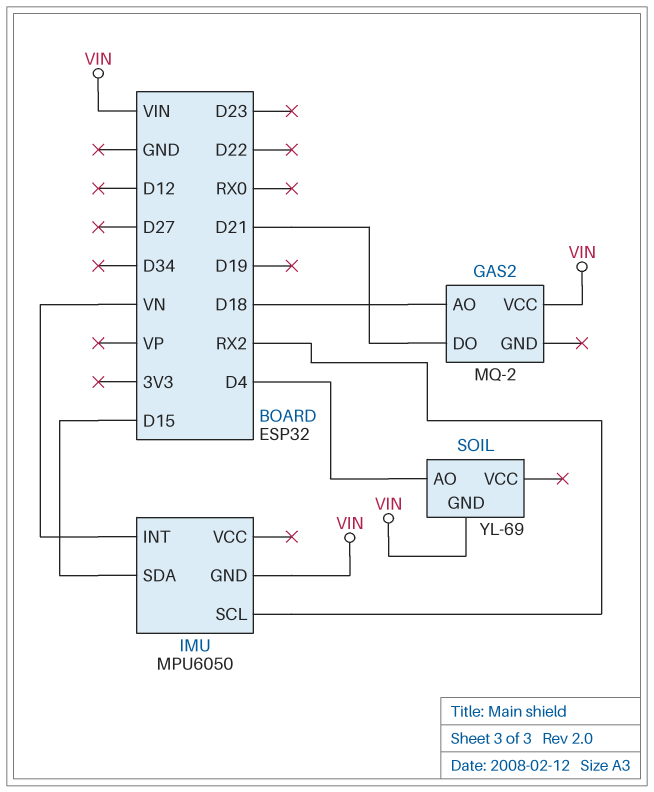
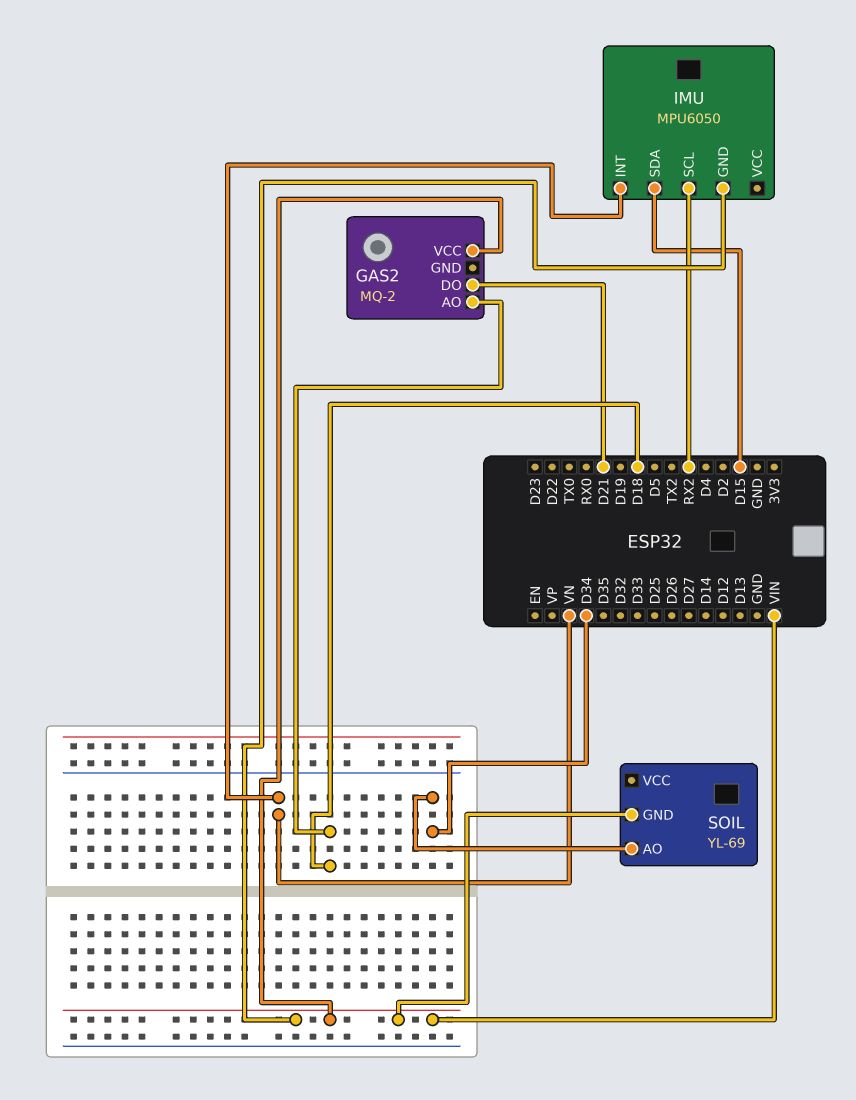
SOIL pin AO: D4 -> D34

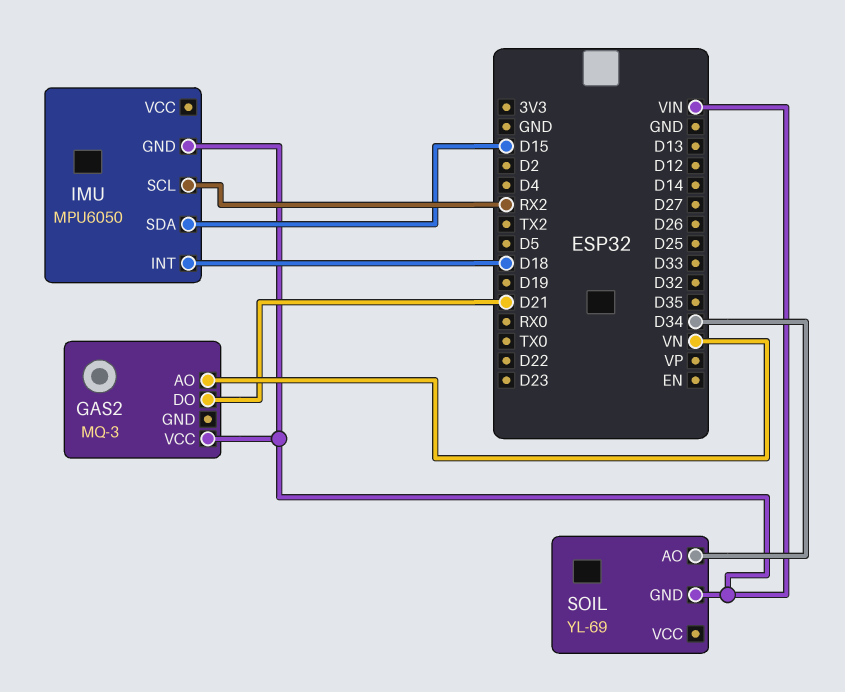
GAS2: MQ-2 -> MQ-3
GAS2 pin AO: D18 -> VN
IMU pin INT: VN -> D18

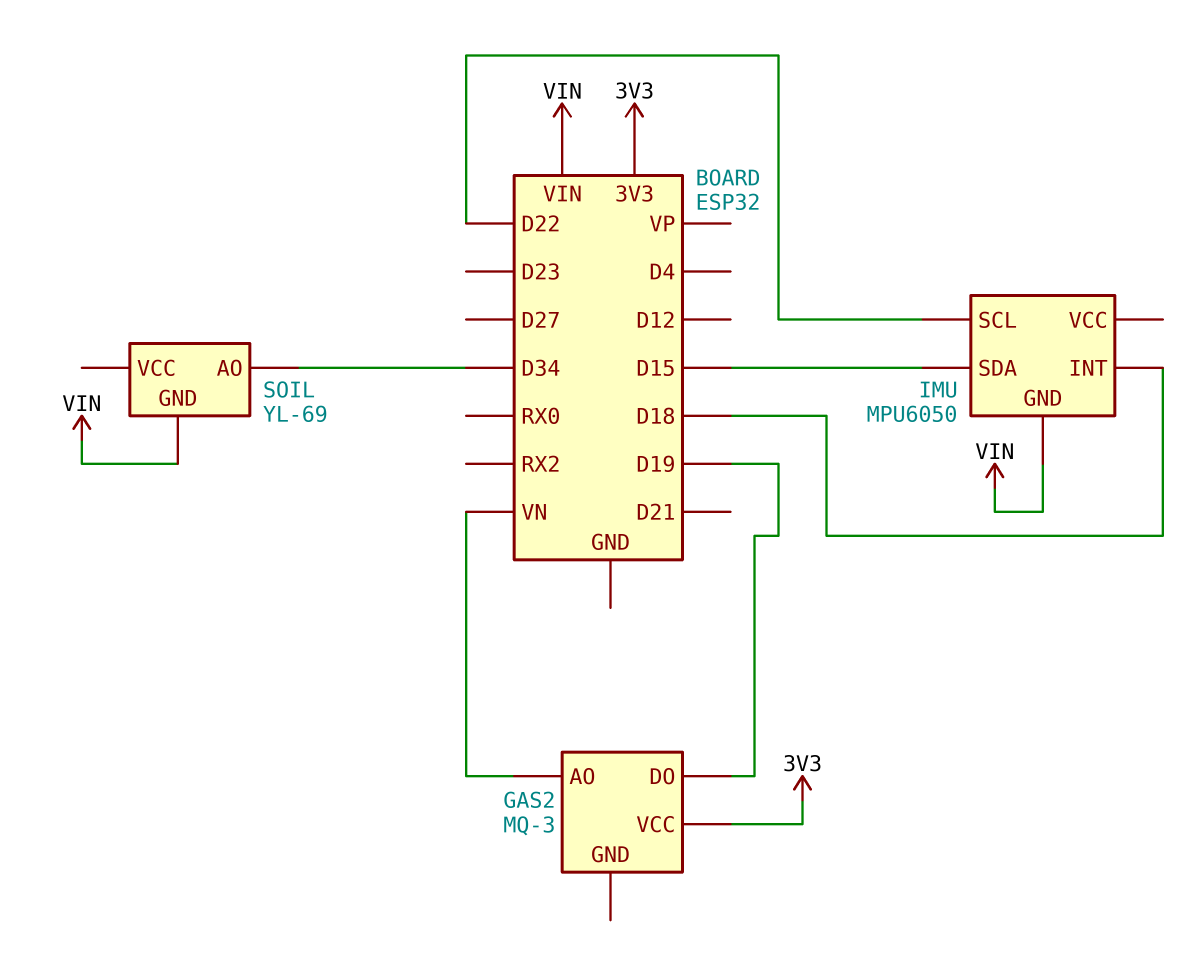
GAS2 pin DO: D21 -> D19
GAS2 pin VCC: VIN -> 3V3
IMU pin SCL: RX2 -> D22

